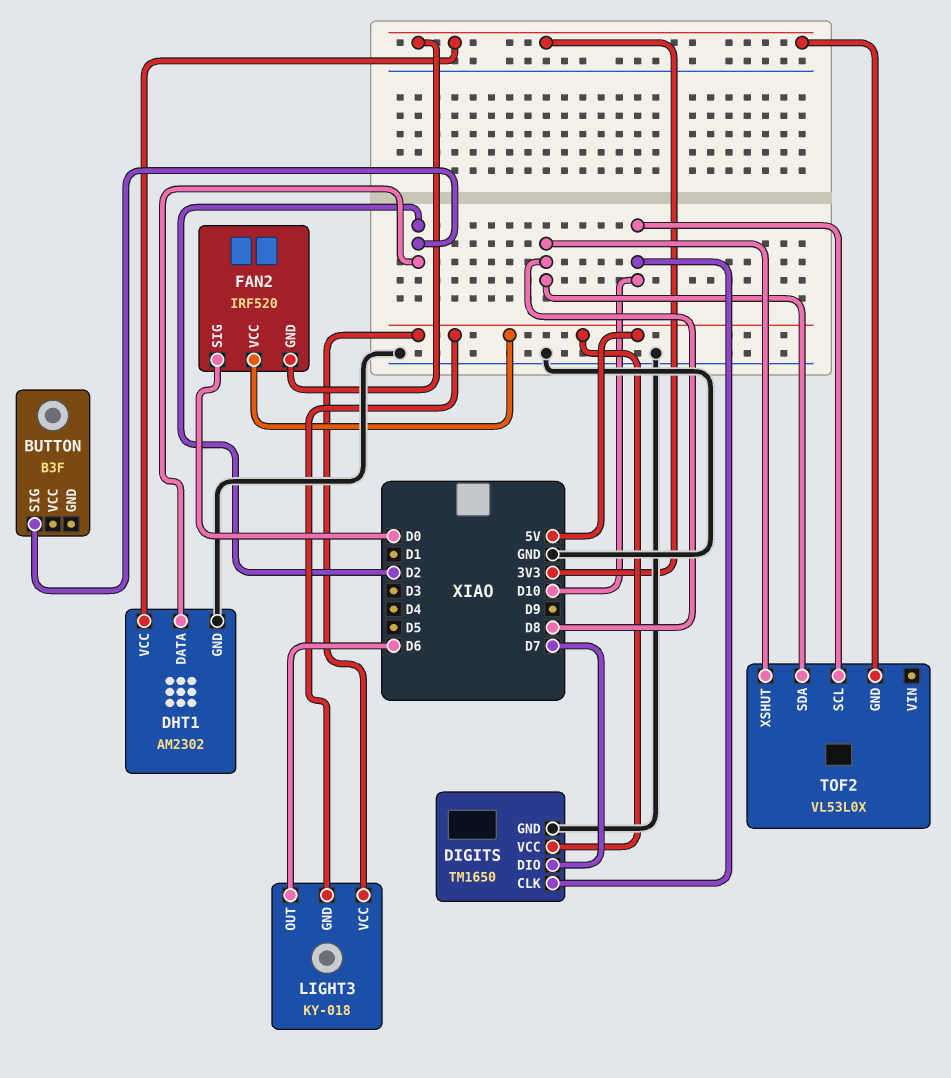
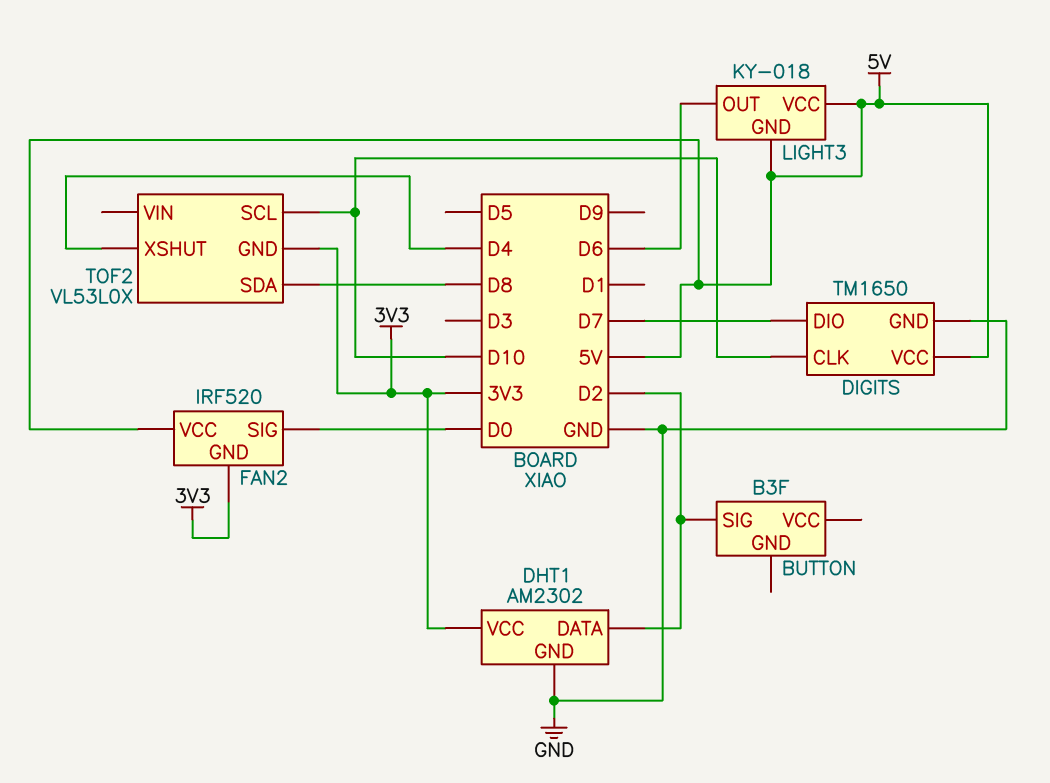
TOF2 pin XSHUT: D8 -> D4

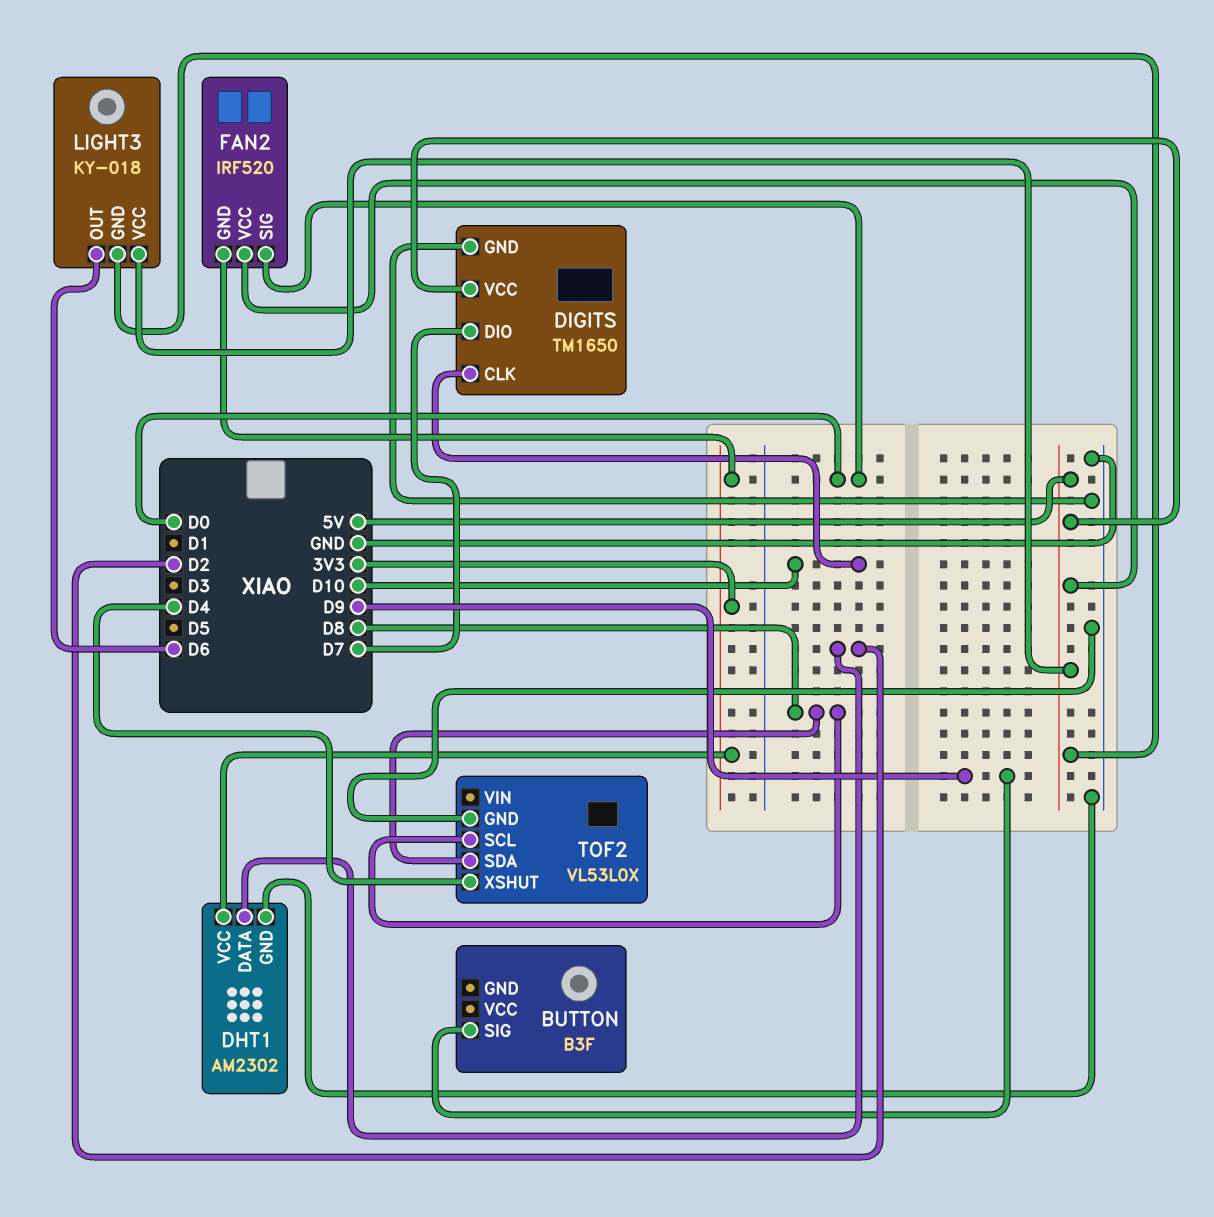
BUTTON pin SIG: D2 -> D9
TOF2 pin GND: 3V3 -> GND
TOF2 pin SCL: D10 -> D8

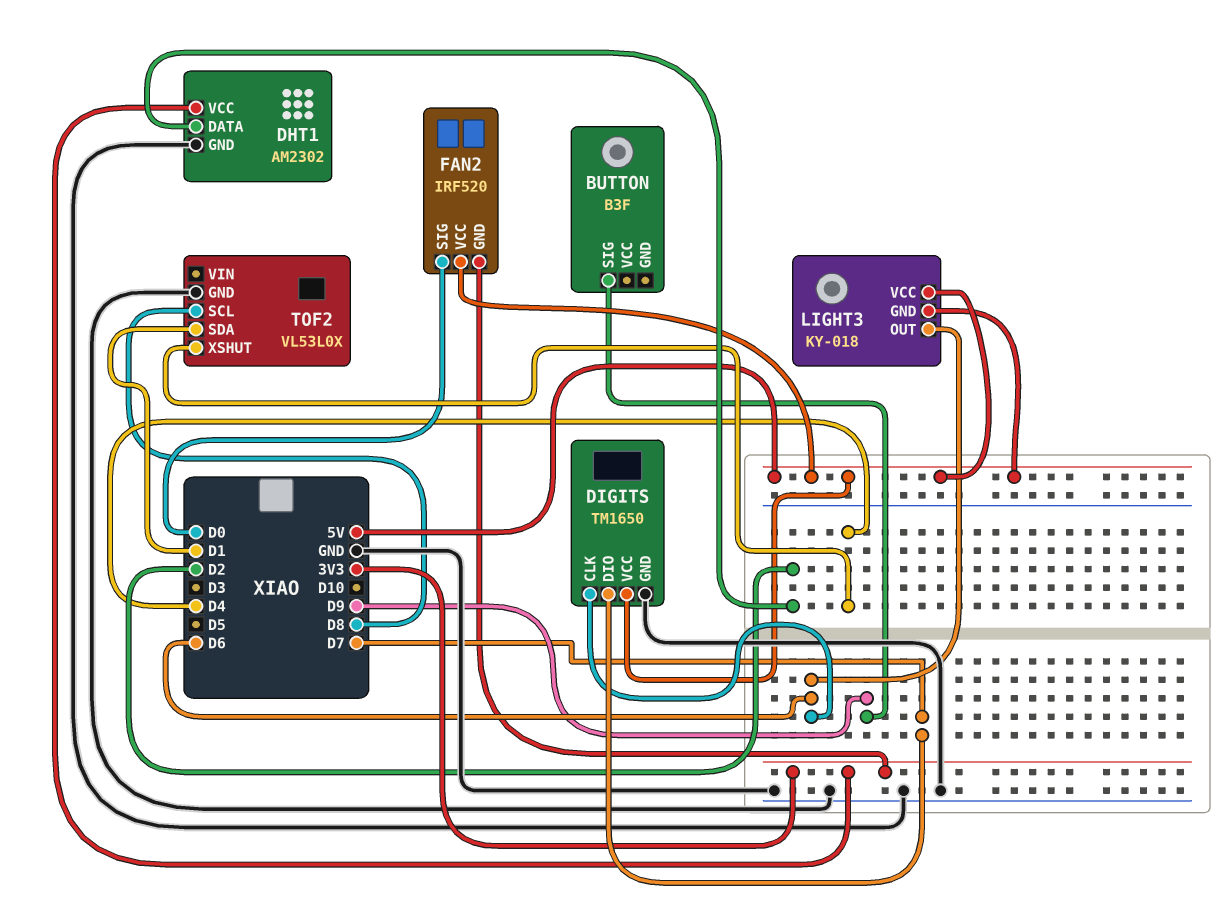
DIGITS pin CLK: D10 -> D6
TOF2 pin SDA: D8 -> D1

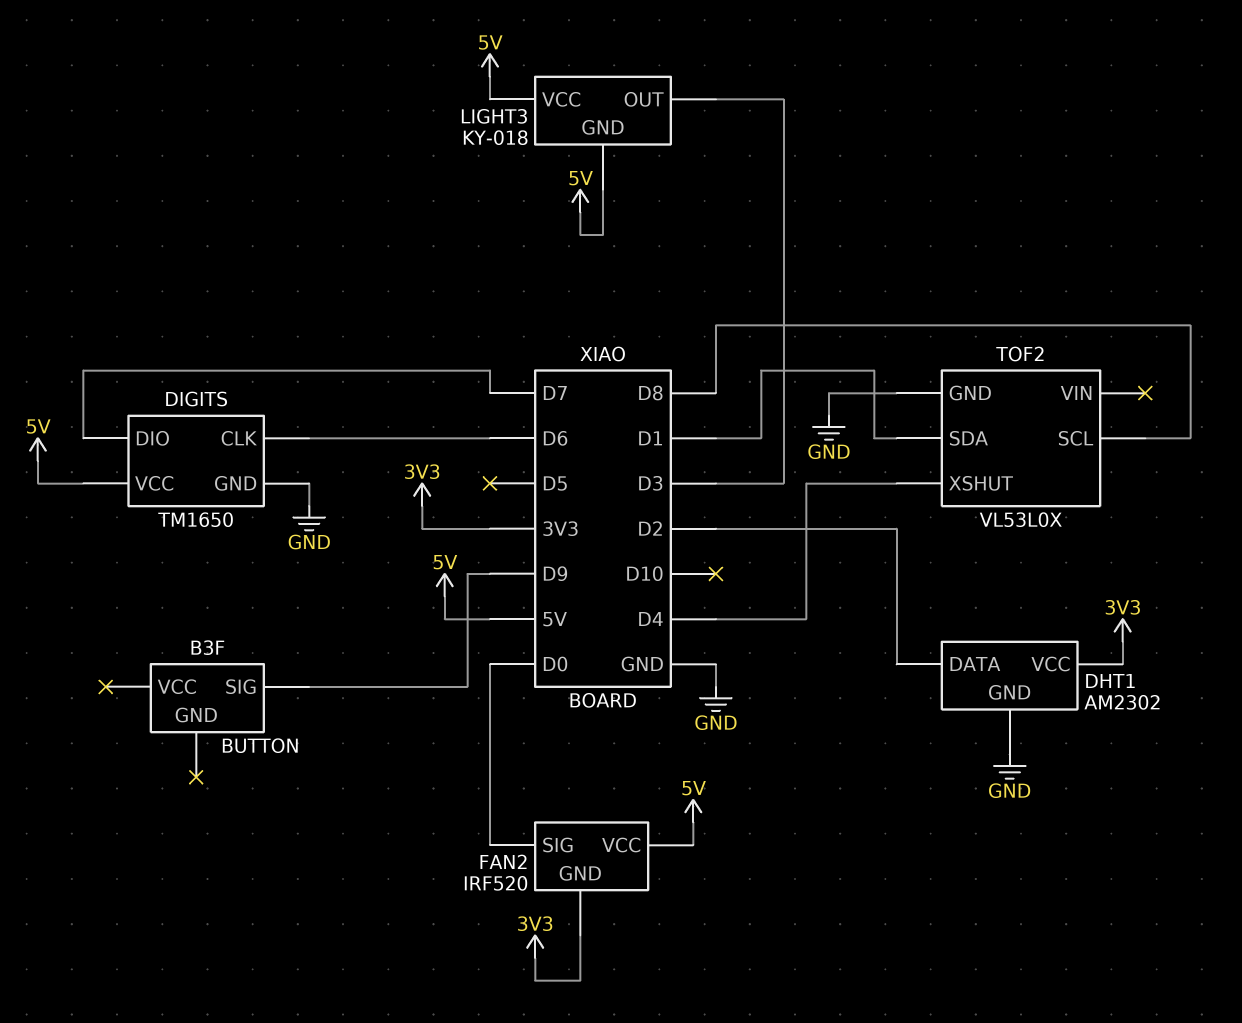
LIGHT3 pin OUT: D6 -> D3

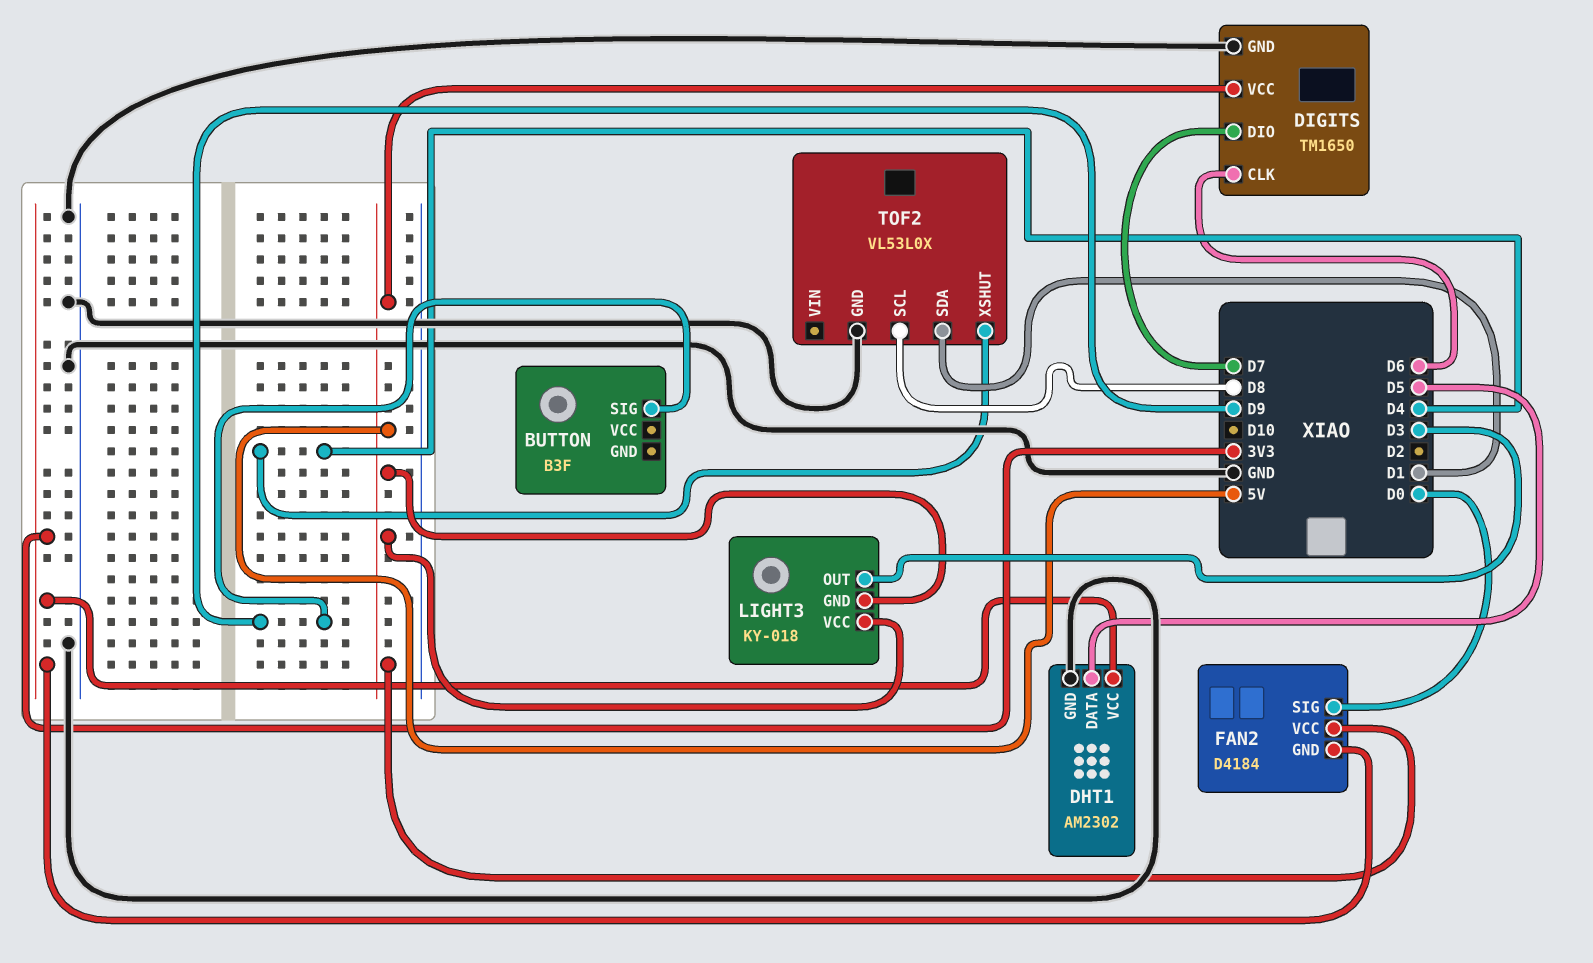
DHT1 pin DATA: D2 -> D5
FAN2: IRF520 -> D4184

